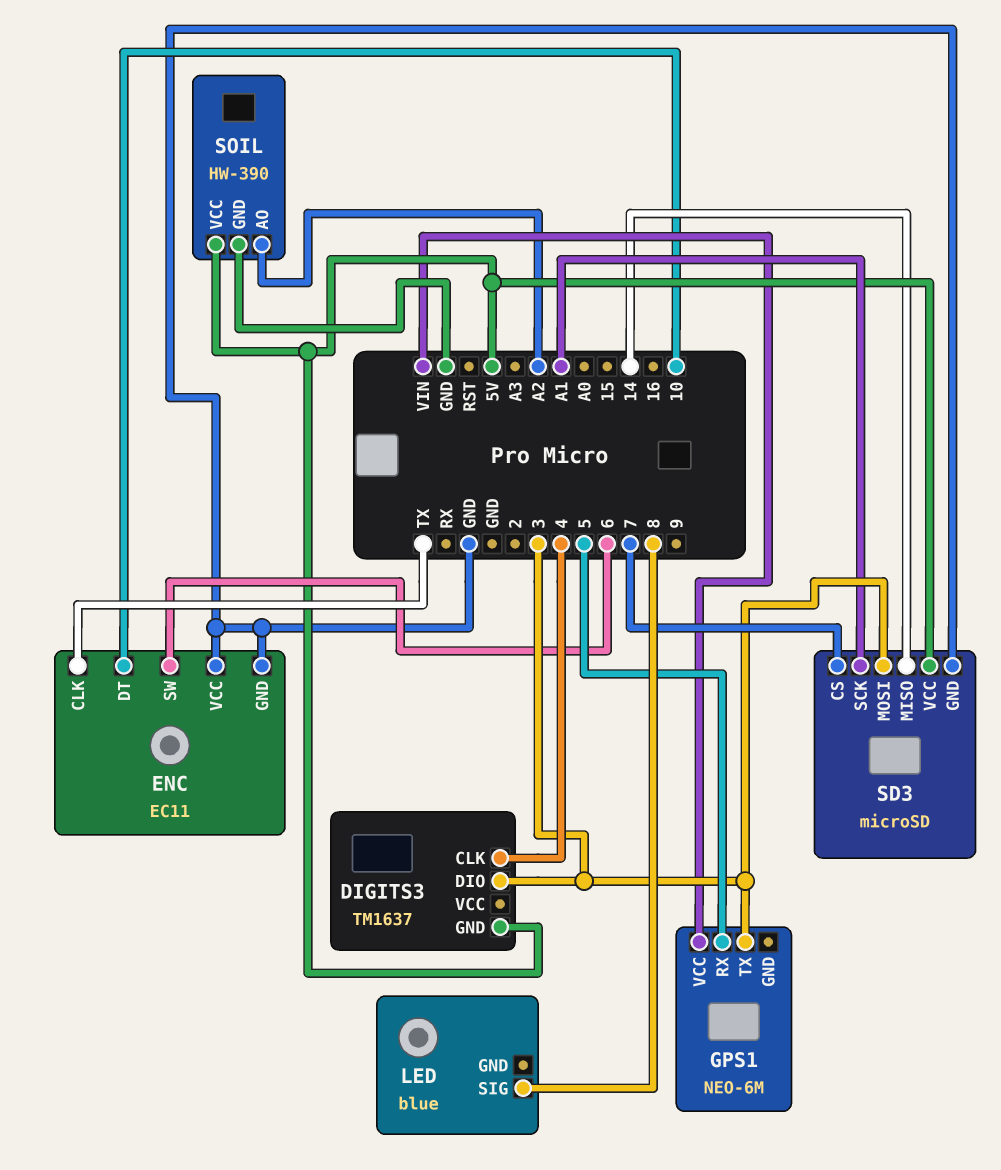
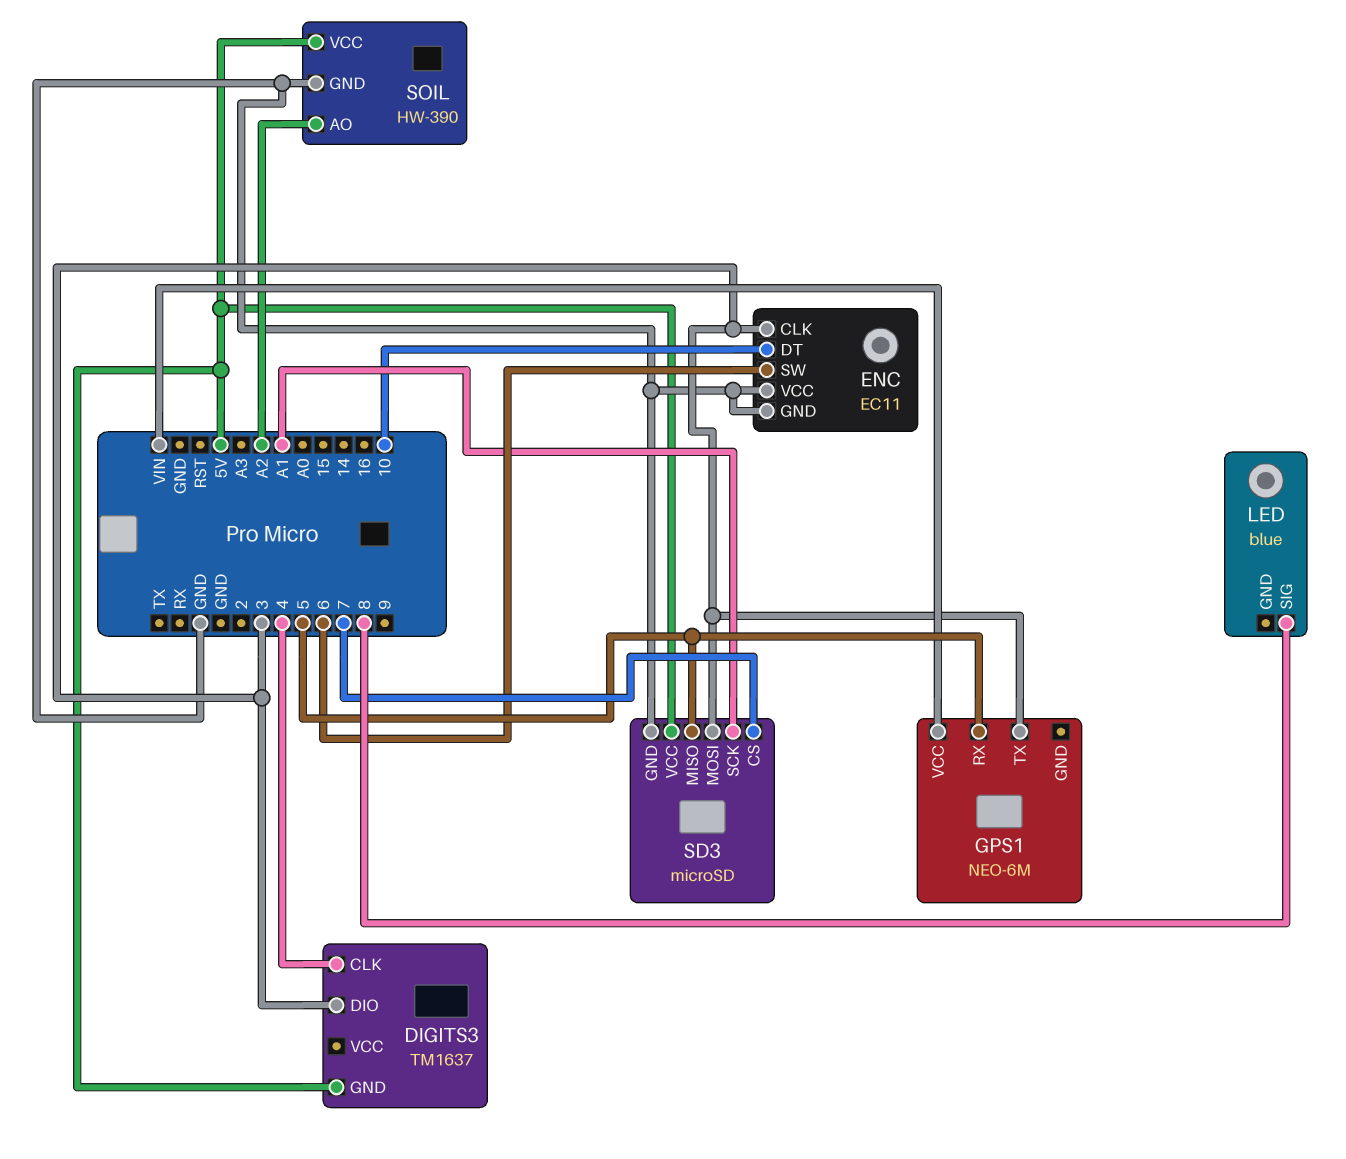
ENC pin CLK: TX -> 3
SD3 pin MISO: 14 -> 5

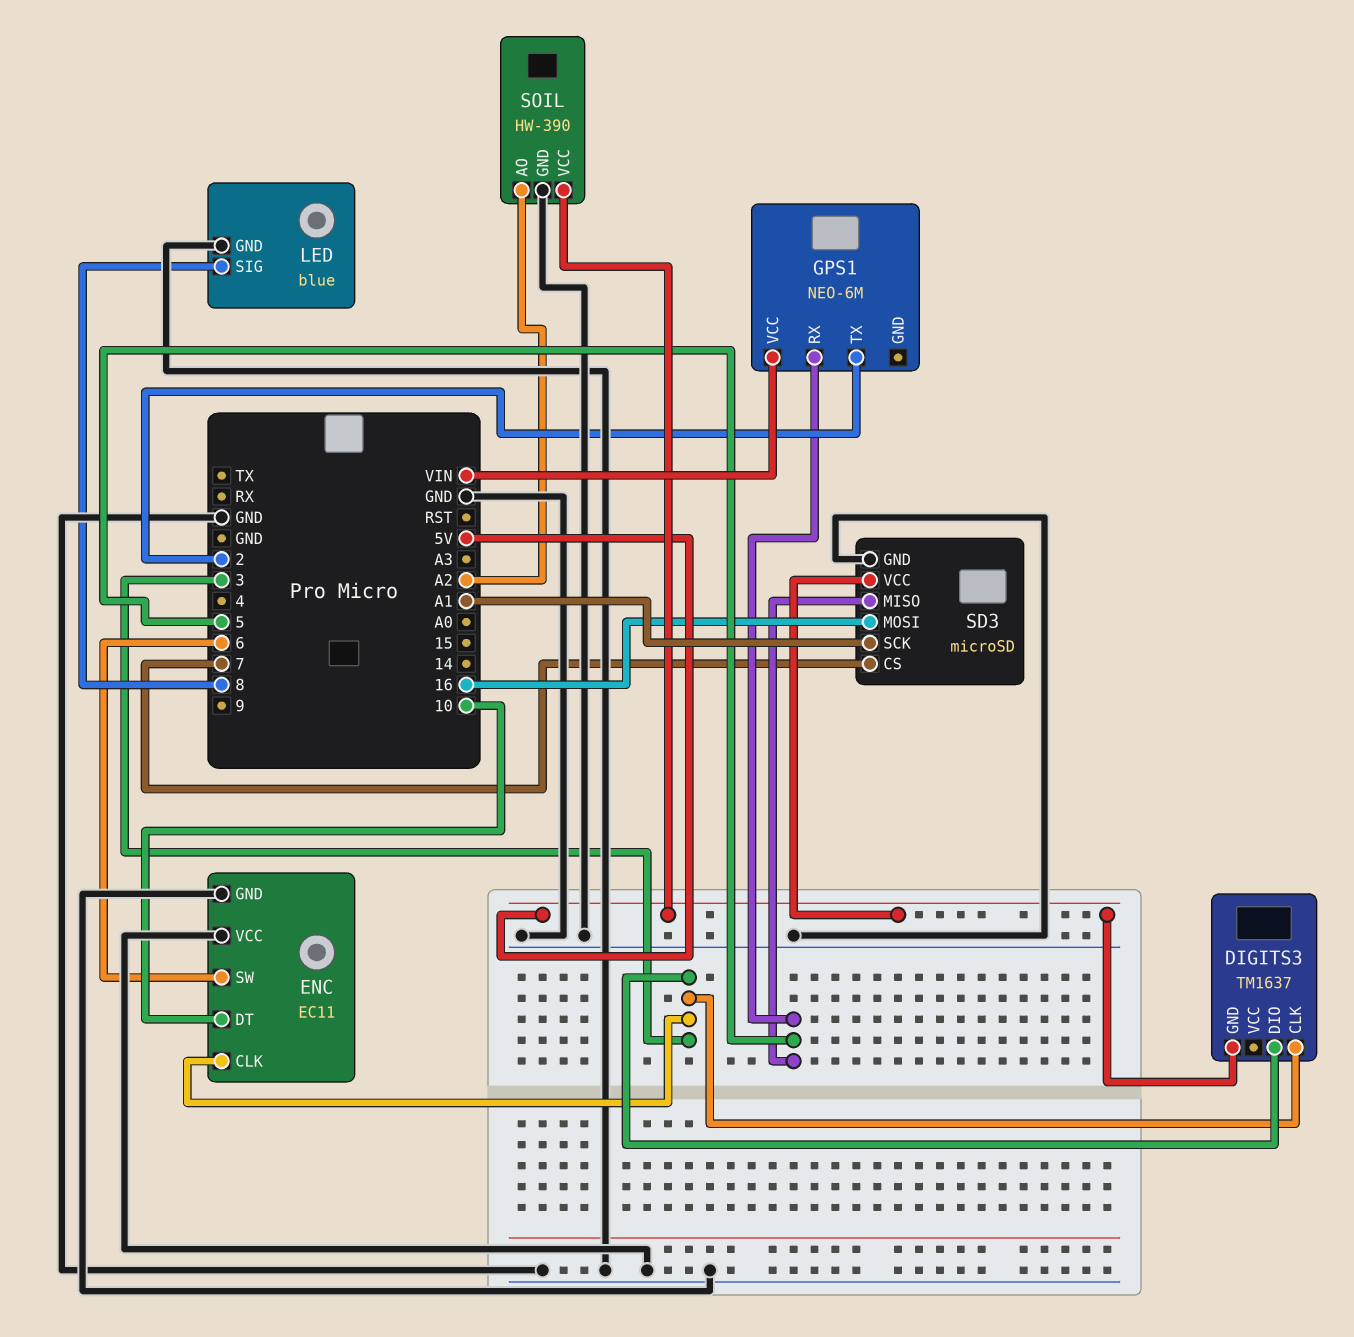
DIGITS3 pin CLK: 4 -> 3
GPS1 pin TX: 3 -> 2
LED pin GND: none -> GND
SD3 pin MOSI: 3 -> 16

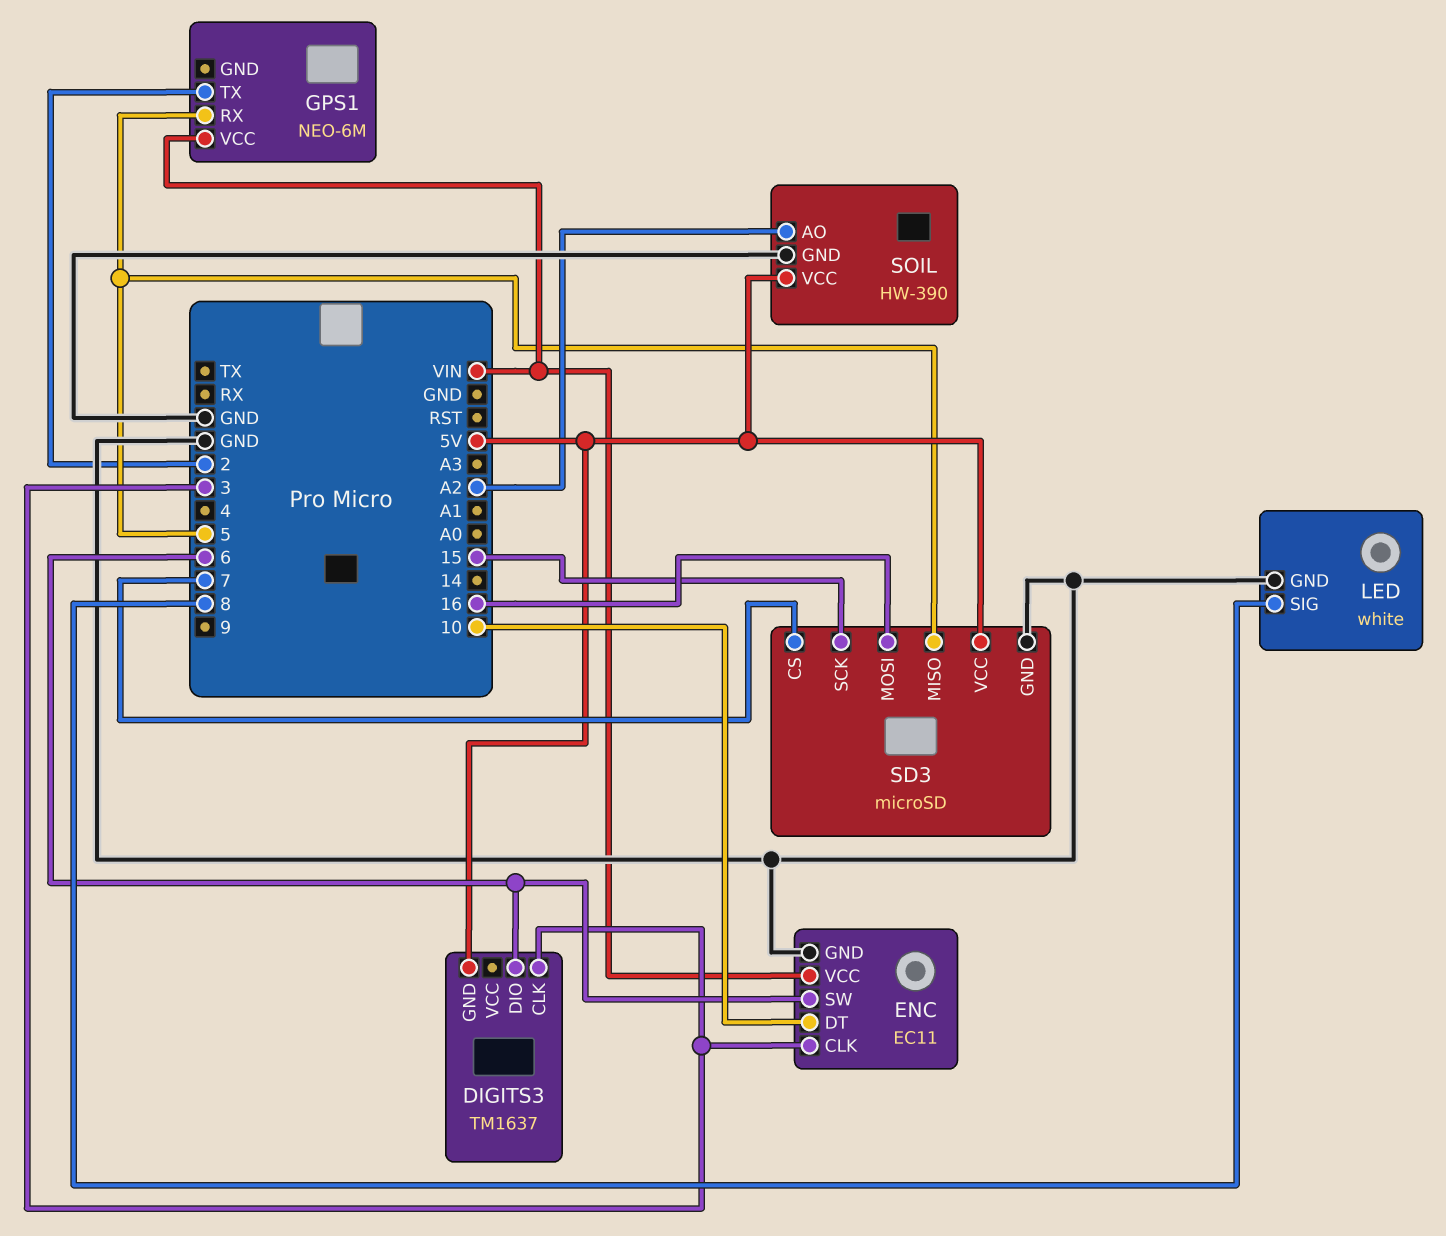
DIGITS3 pin DIO: 3 -> 6
ENC pin VCC: GND -> VIN
LED: blue -> white
SD3 pin SCK: A1 -> 15

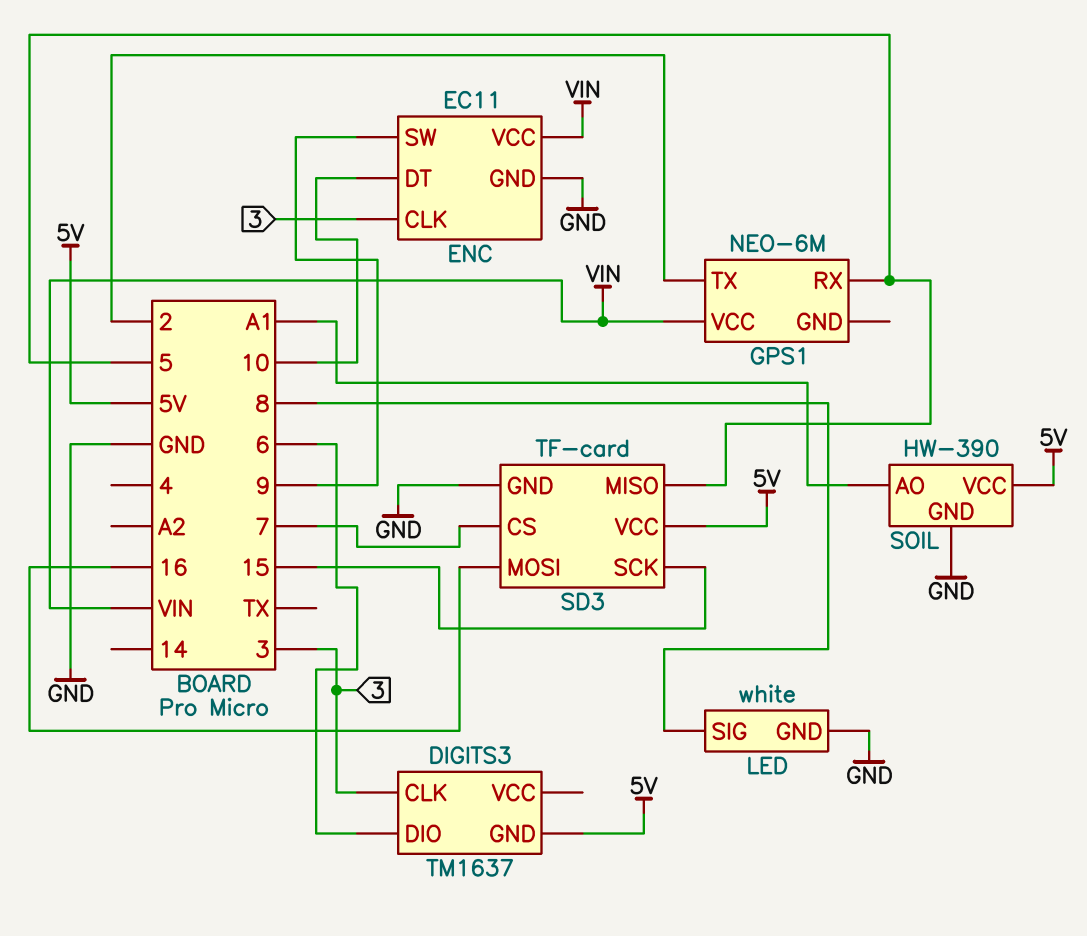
ENC pin SW: 6 -> 9
SD3: microSD -> TF-card
SOIL pin AO: A2 -> A1

